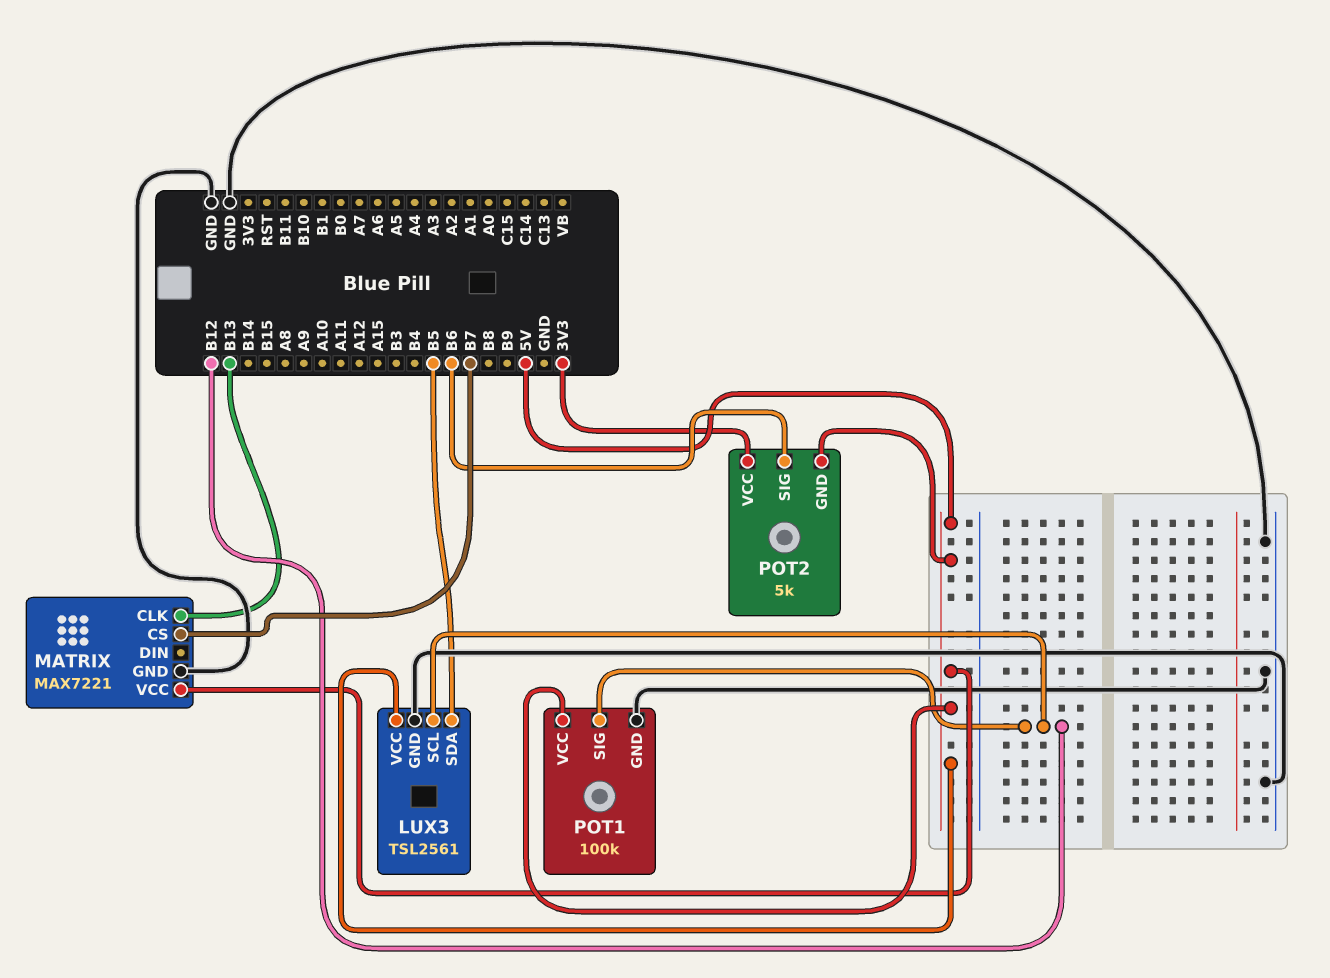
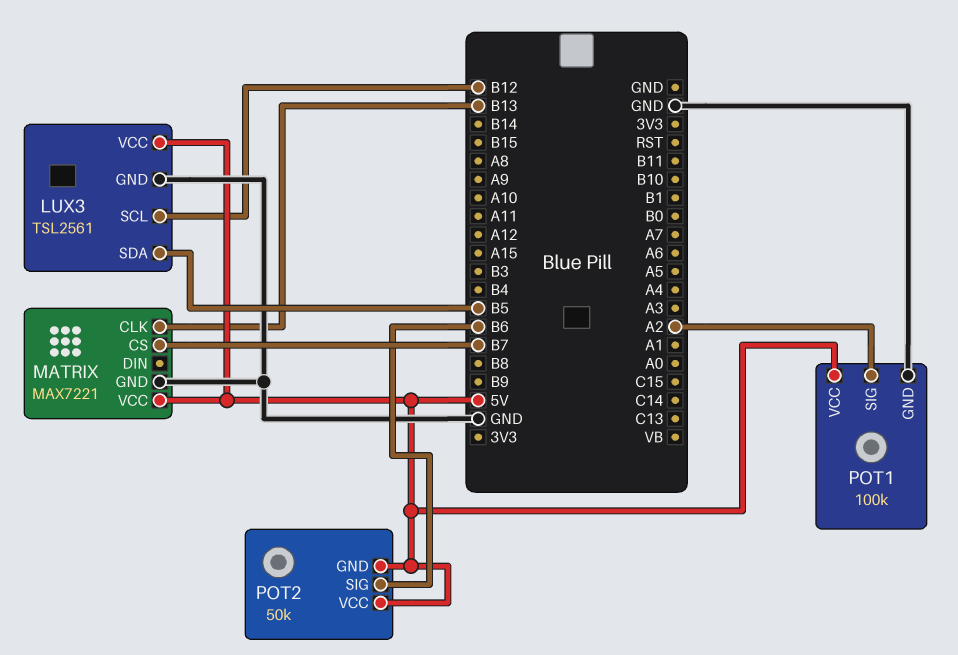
POT1 pin SIG: B12 -> A2
POT2: 5k -> 50k
POT2 pin VCC: 3V3 -> 5V

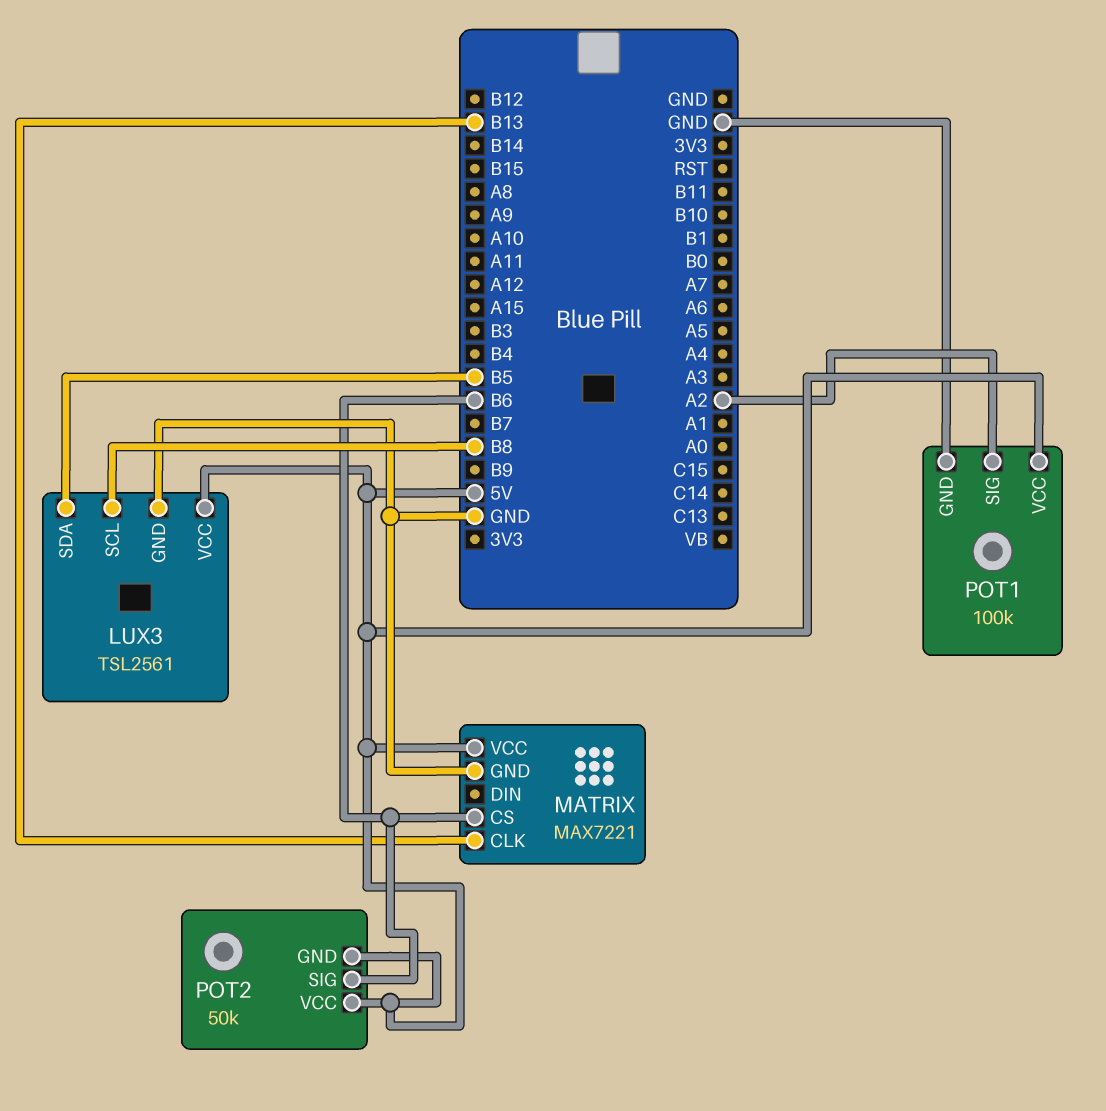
LUX3 pin SCL: B12 -> B8
MATRIX pin CS: B7 -> B6

